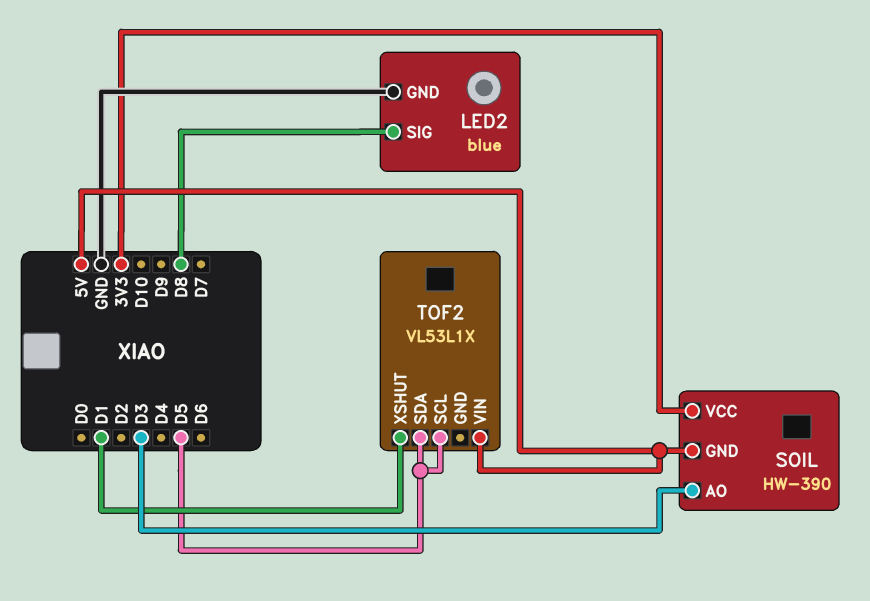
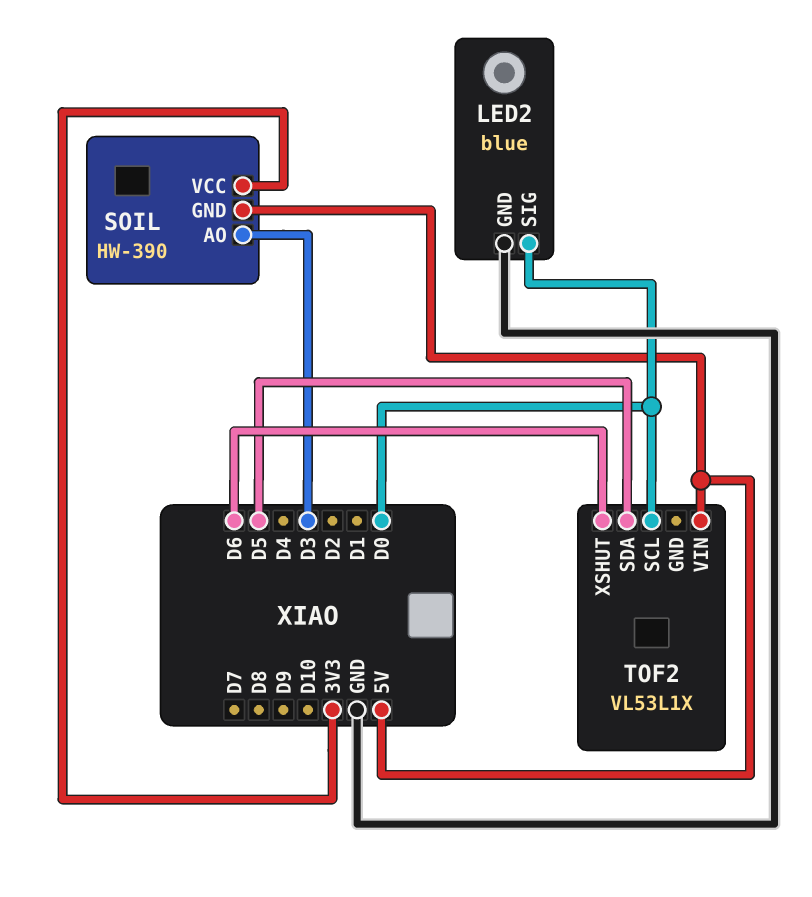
LED2 pin SIG: D8 -> D0
TOF2 pin SCL: D5 -> D0
TOF2 pin XSHUT: D1 -> D6

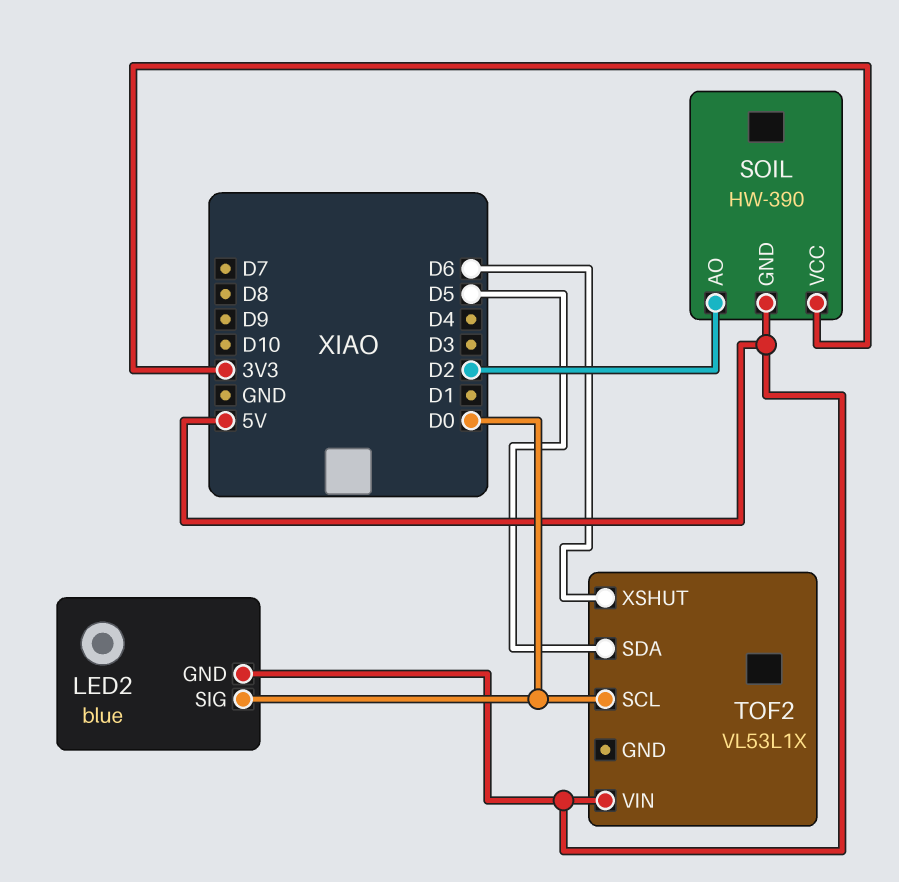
LED2 pin GND: GND -> 5V
SOIL pin AO: D3 -> D2

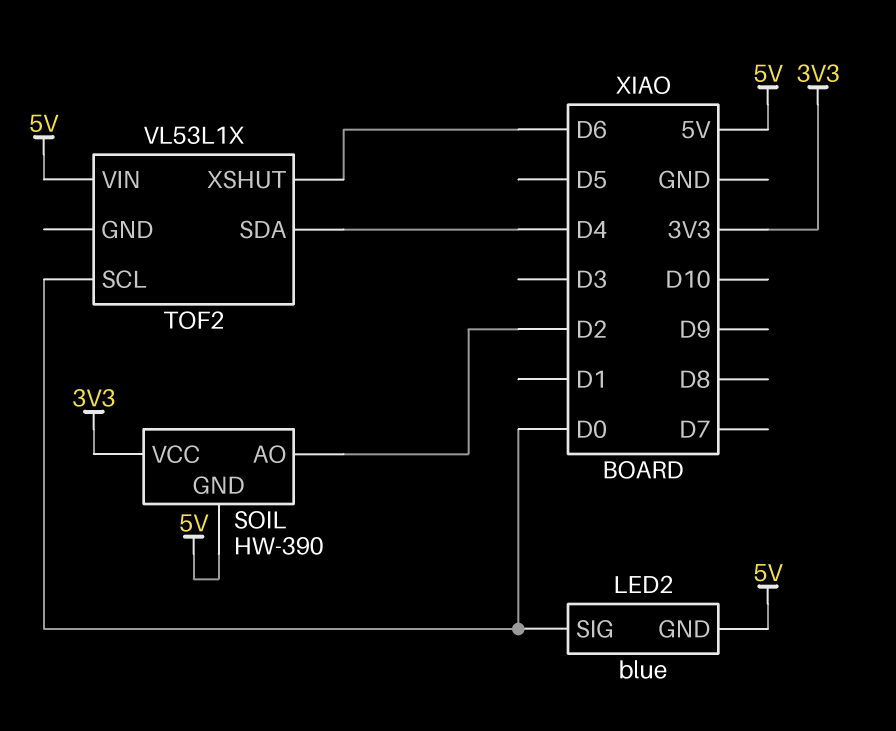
TOF2 pin SDA: D5 -> D4

